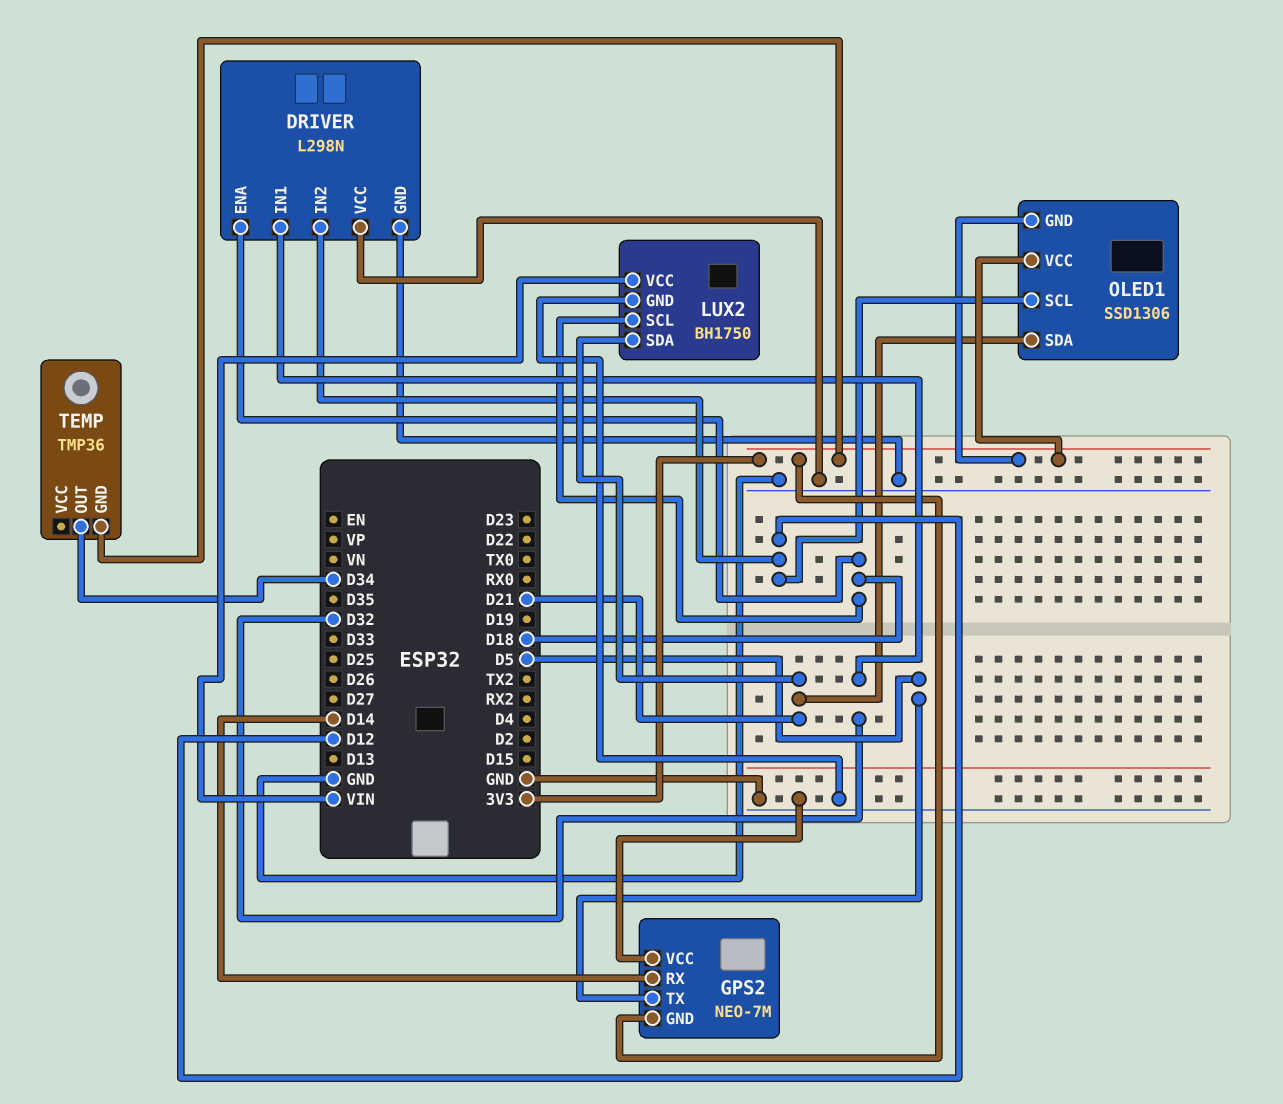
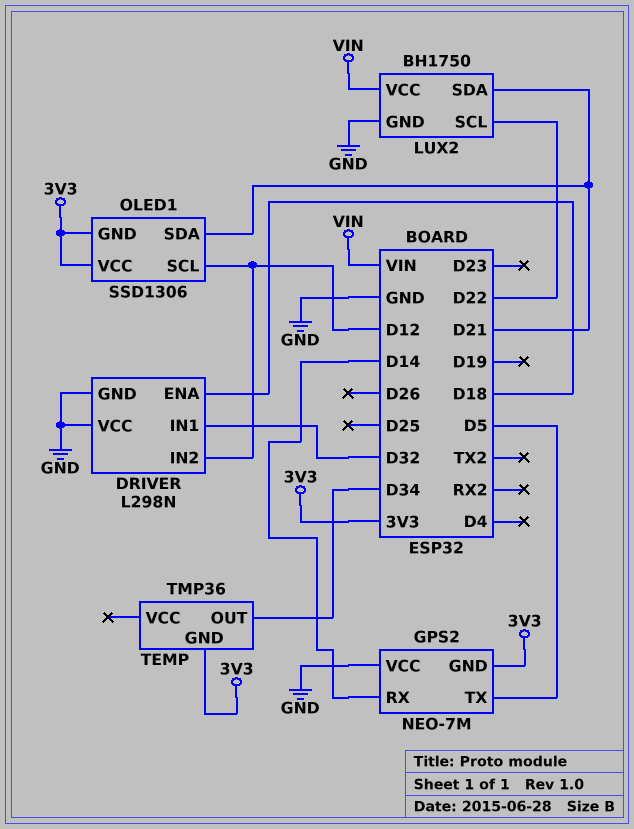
LUX2 pin SCL: D18 -> D22

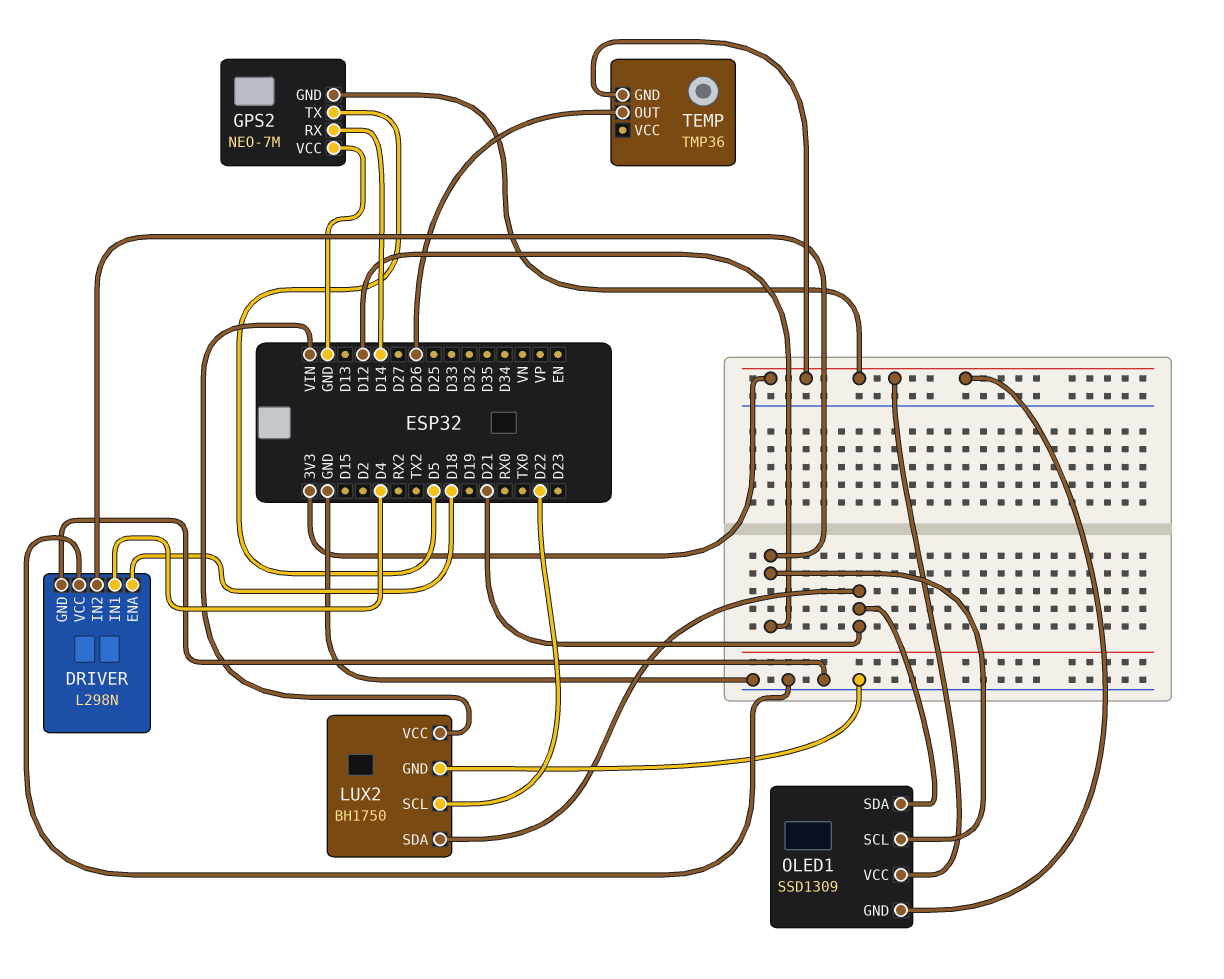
DRIVER pin IN1: D32 -> D4
OLED1: SSD1306 -> SSD1309
TEMP pin OUT: D34 -> D26

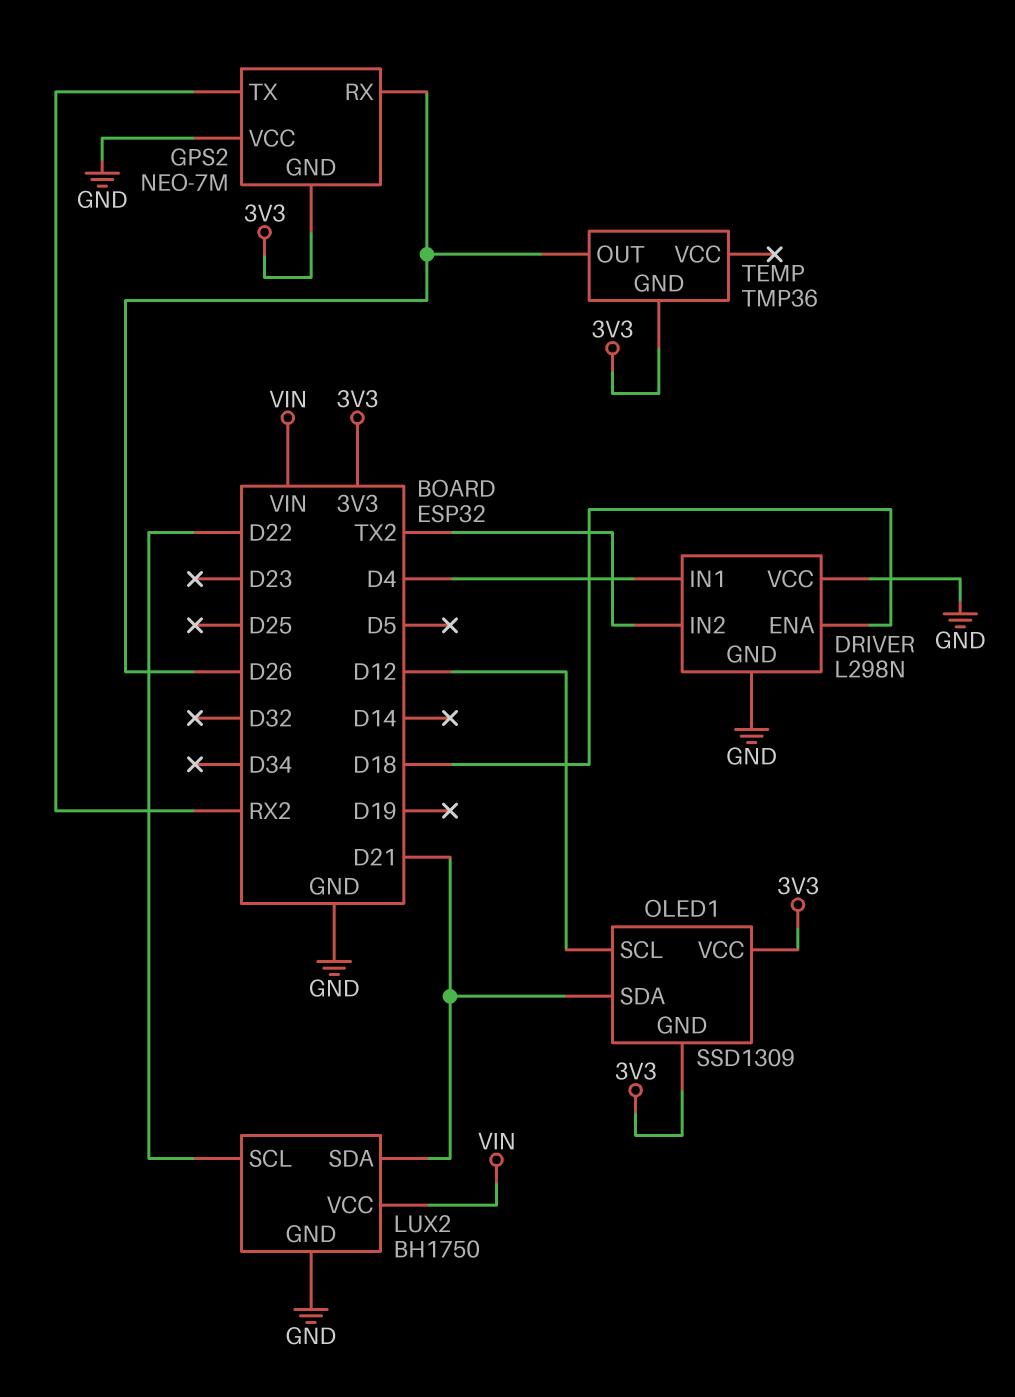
DRIVER pin IN2: D12 -> TX2
GPS2 pin RX: D14 -> D26
GPS2 pin TX: D5 -> RX2

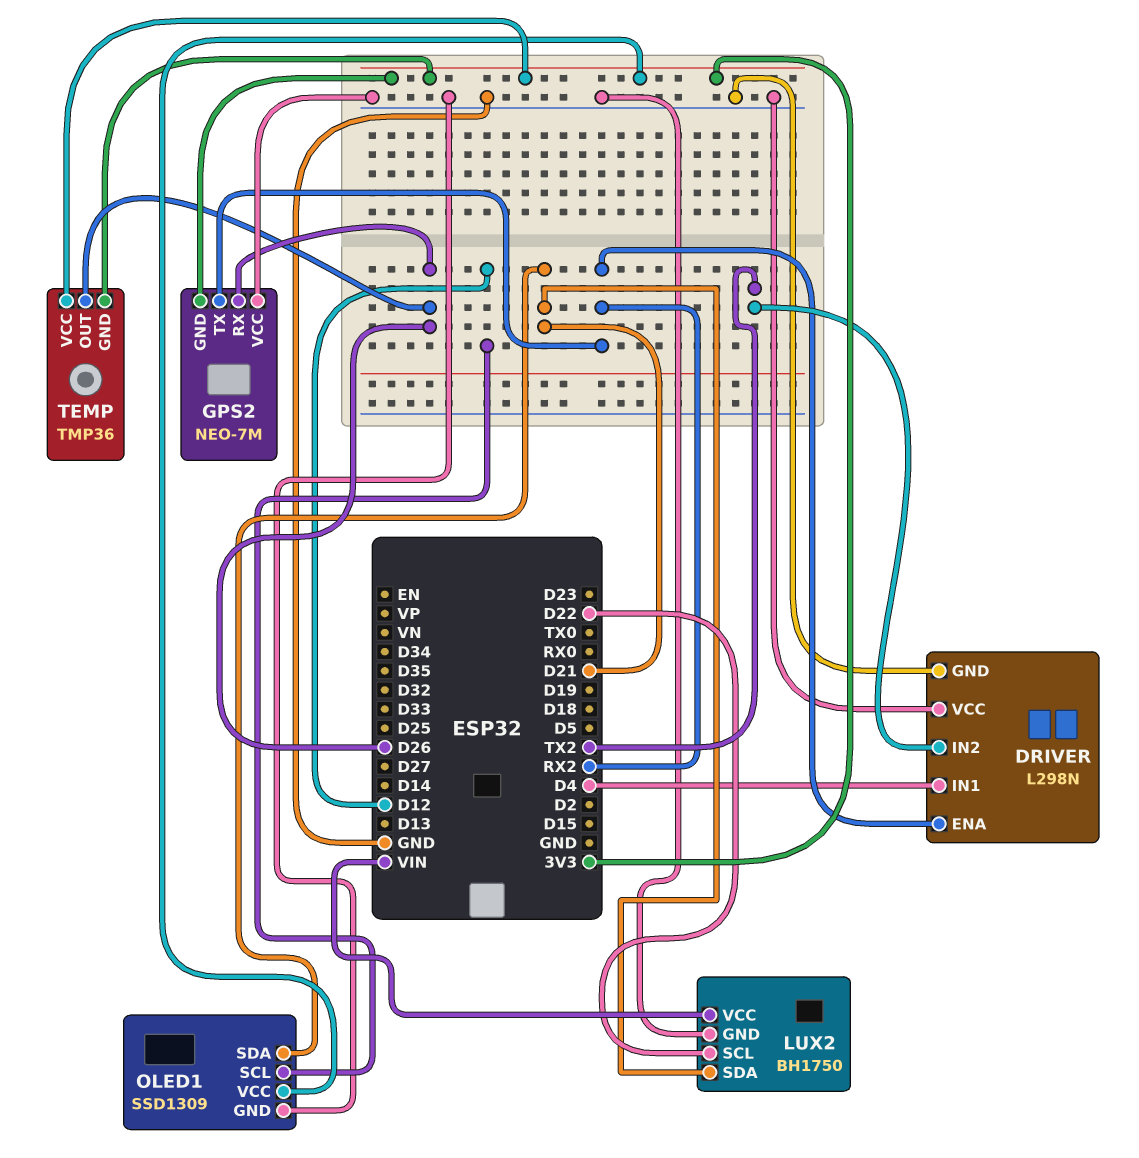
DRIVER pin ENA: D18 -> RX2
OLED1 pin GND: 3V3 -> GND
TEMP pin VCC: none -> 3V3

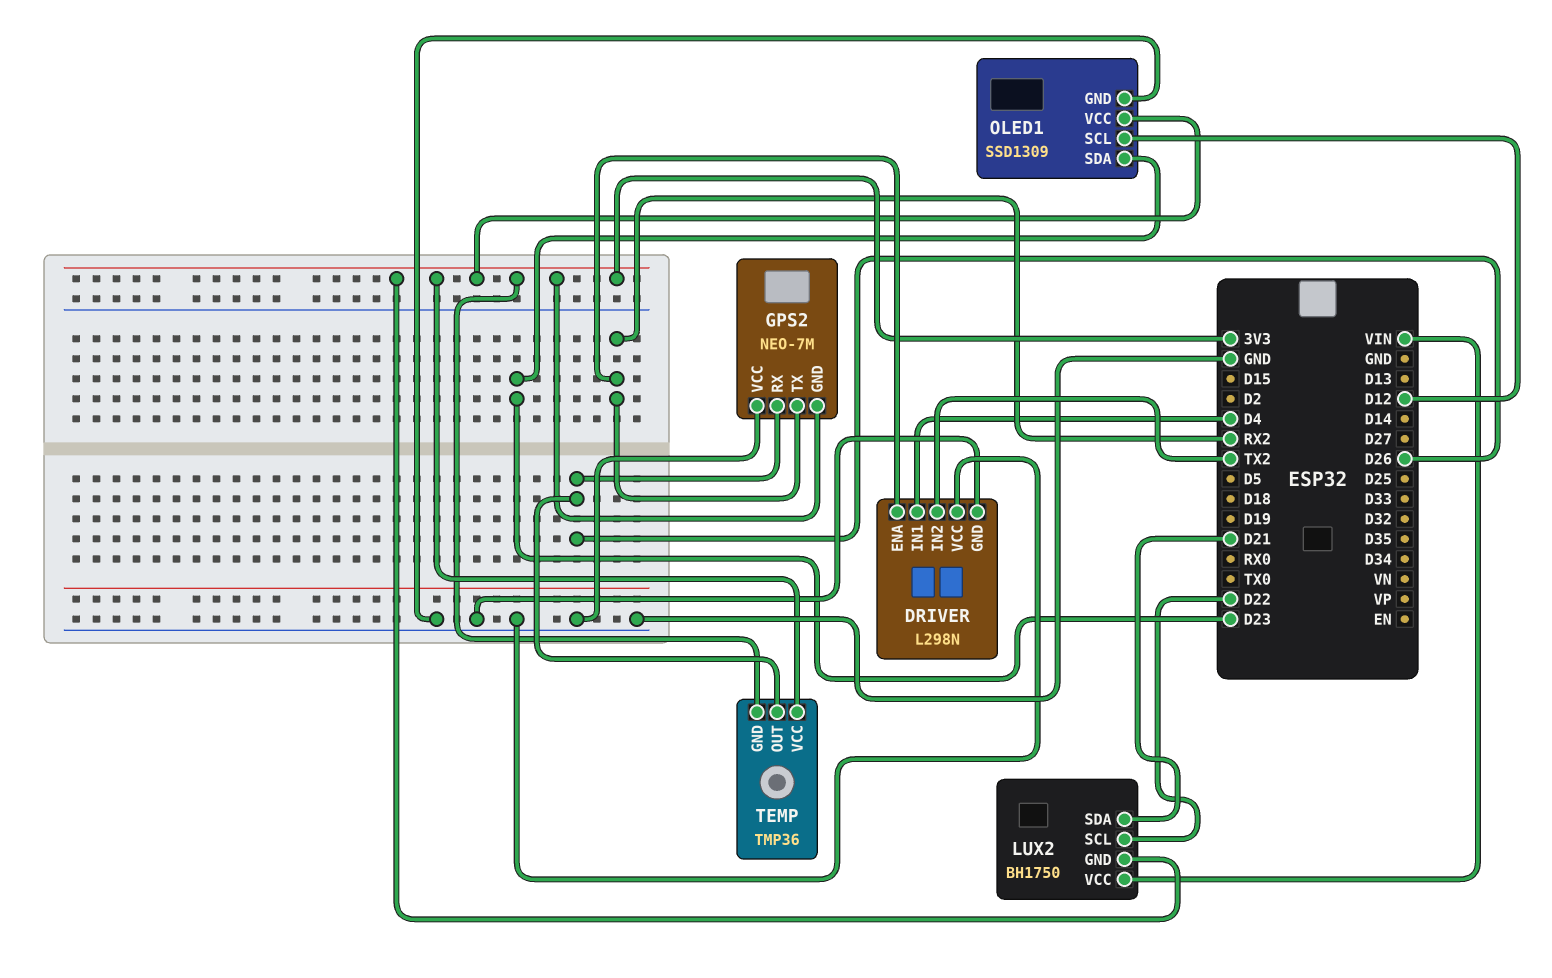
LUX2 pin GND: GND -> 3V3
OLED1 pin SDA: D21 -> D23

